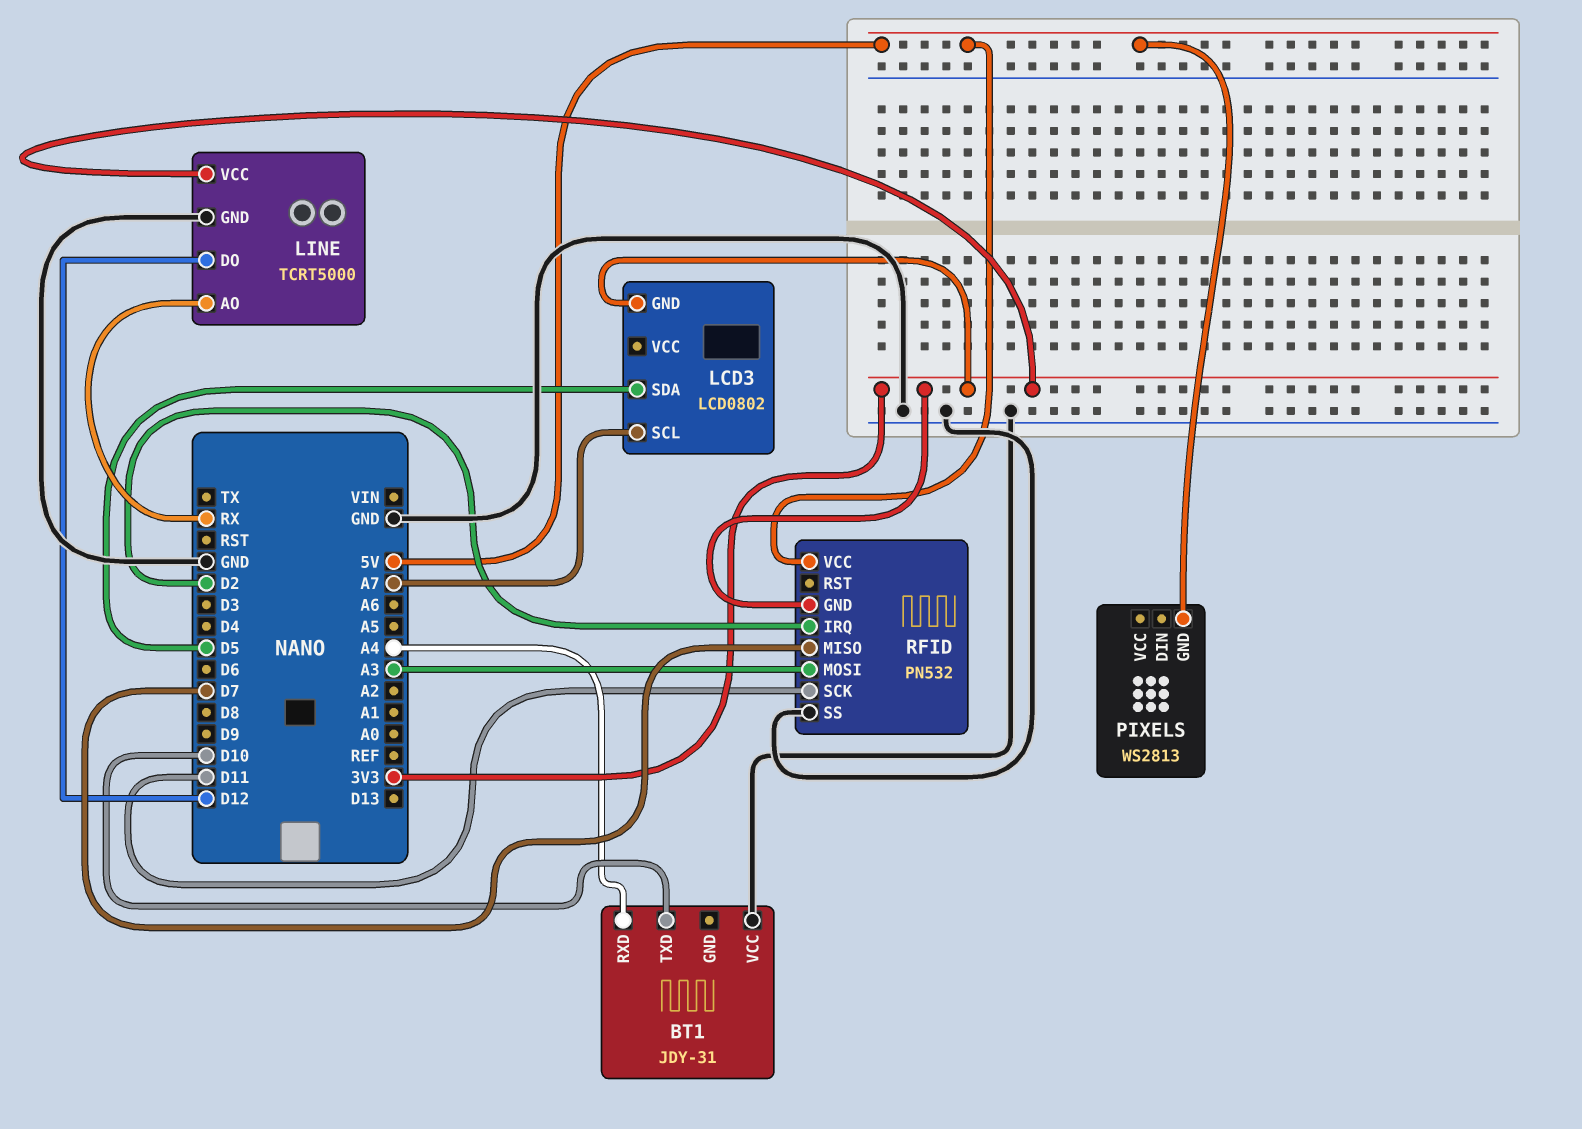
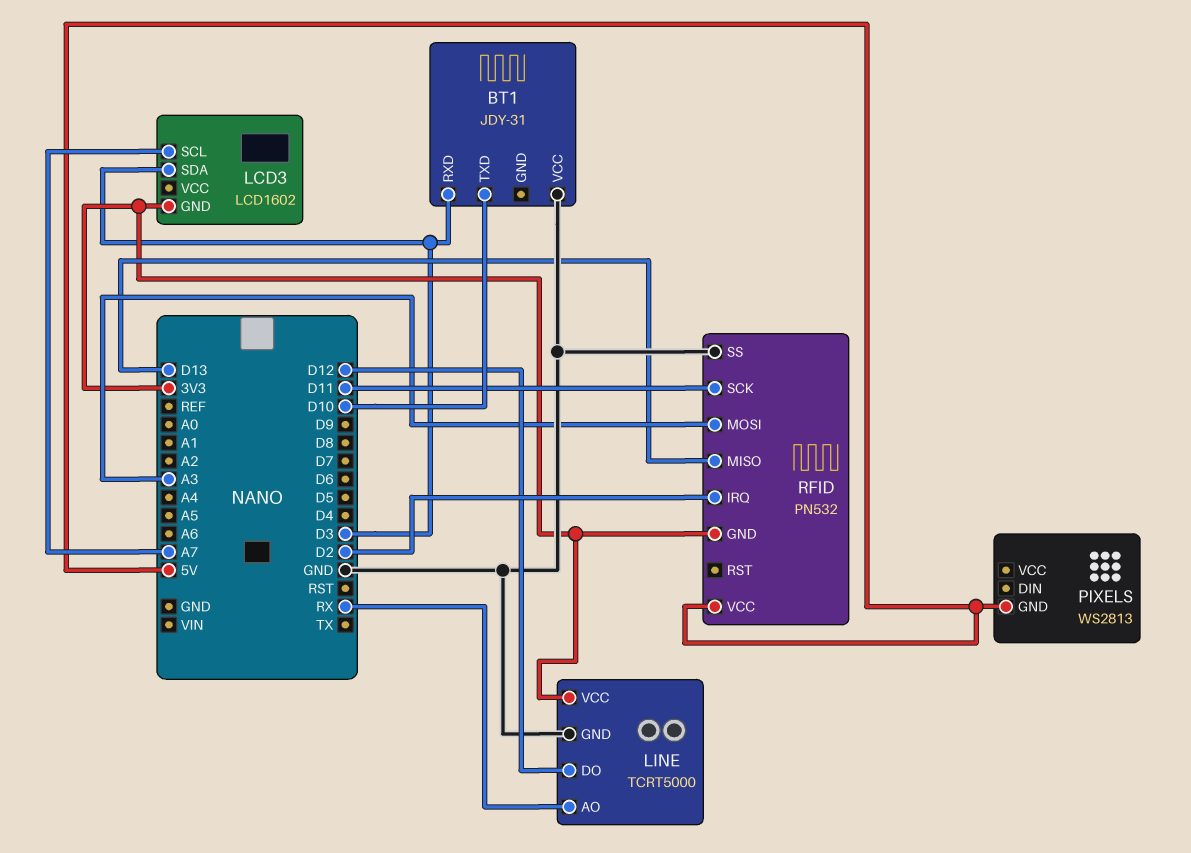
BT1 pin RXD: A4 -> D3
LCD3: LCD0802 -> LCD1602
LCD3 pin SDA: D5 -> D3
RFID pin MISO: D7 -> D13

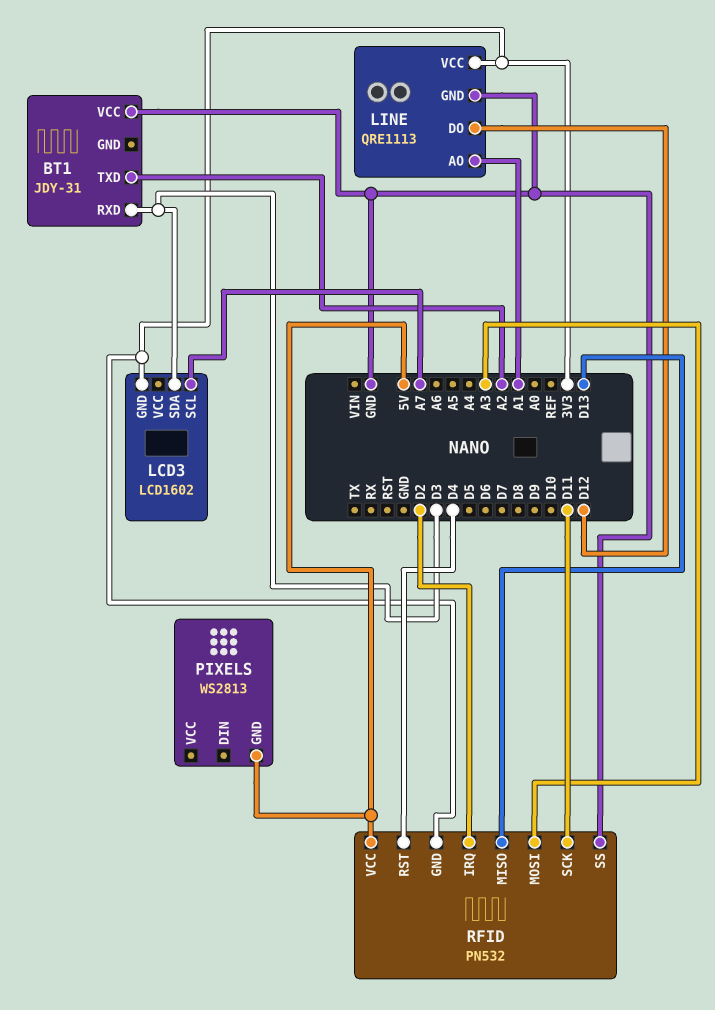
BT1 pin TXD: D10 -> A2
LINE: TCRT5000 -> QRE1113
LINE pin AO: RX -> A1
RFID pin RST: none -> D4

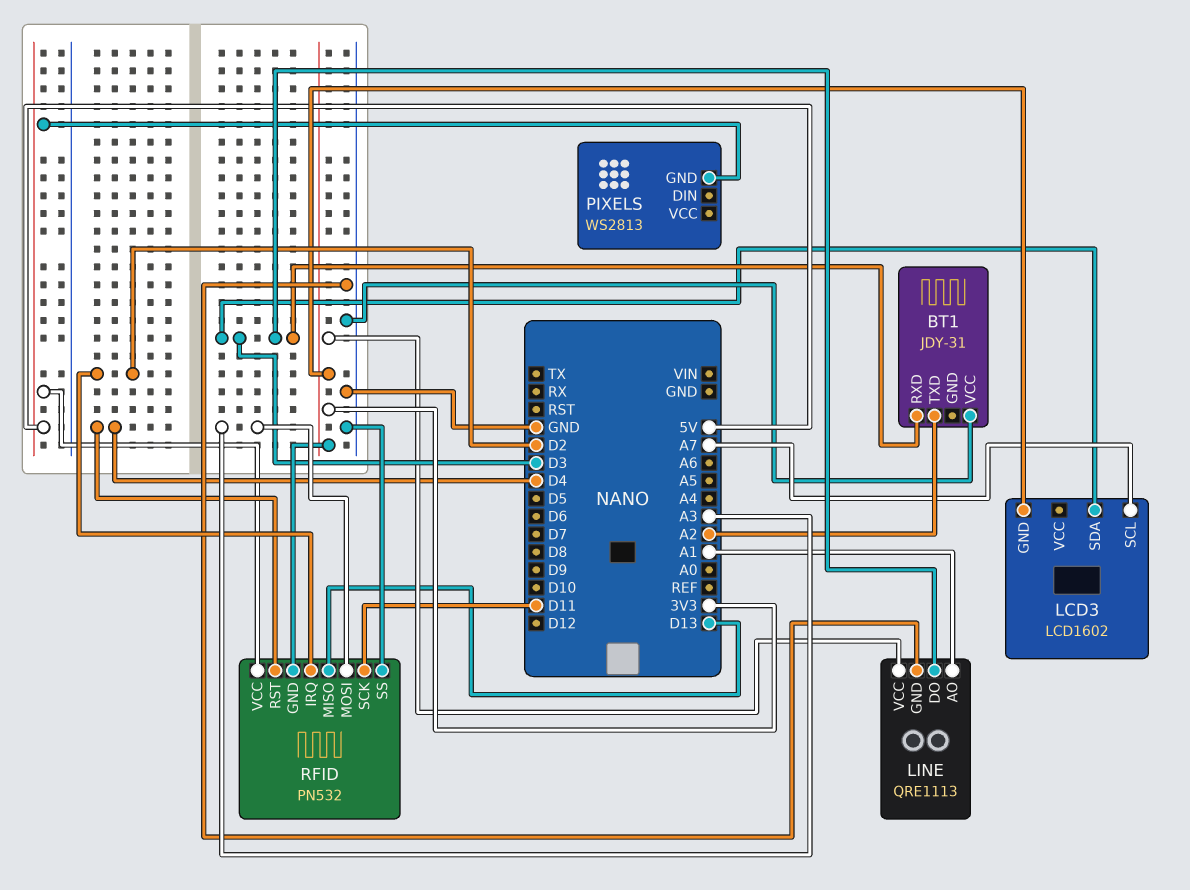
LINE pin DO: D12 -> D3

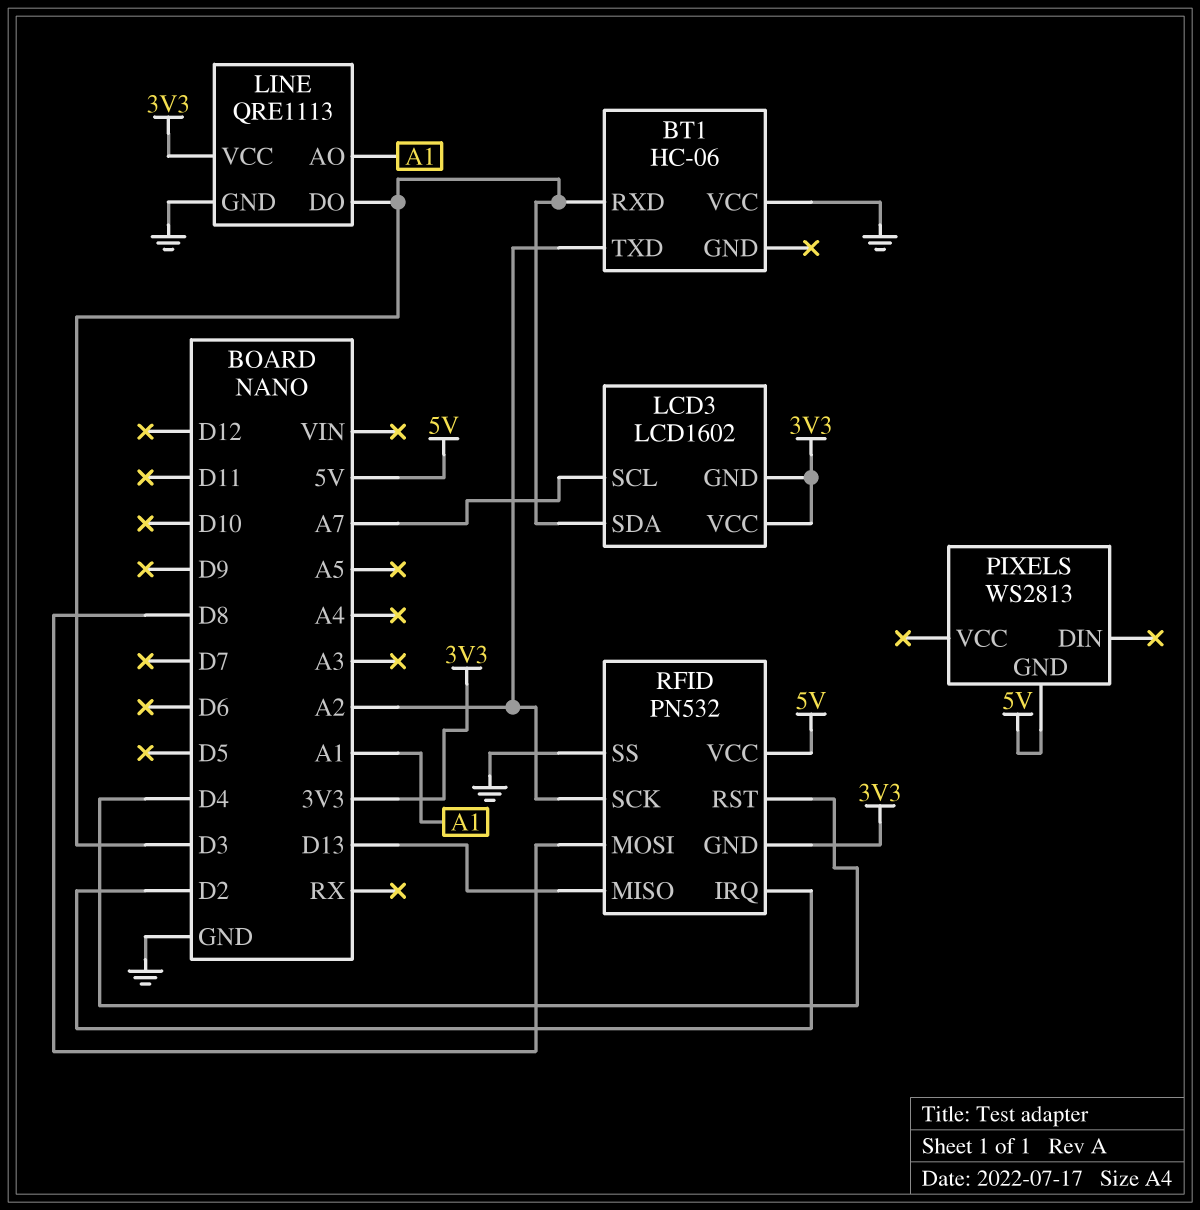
BT1: JDY-31 -> HC-06
LCD3 pin VCC: none -> 3V3
RFID pin MOSI: A3 -> D8
RFID pin SCK: D11 -> A2

